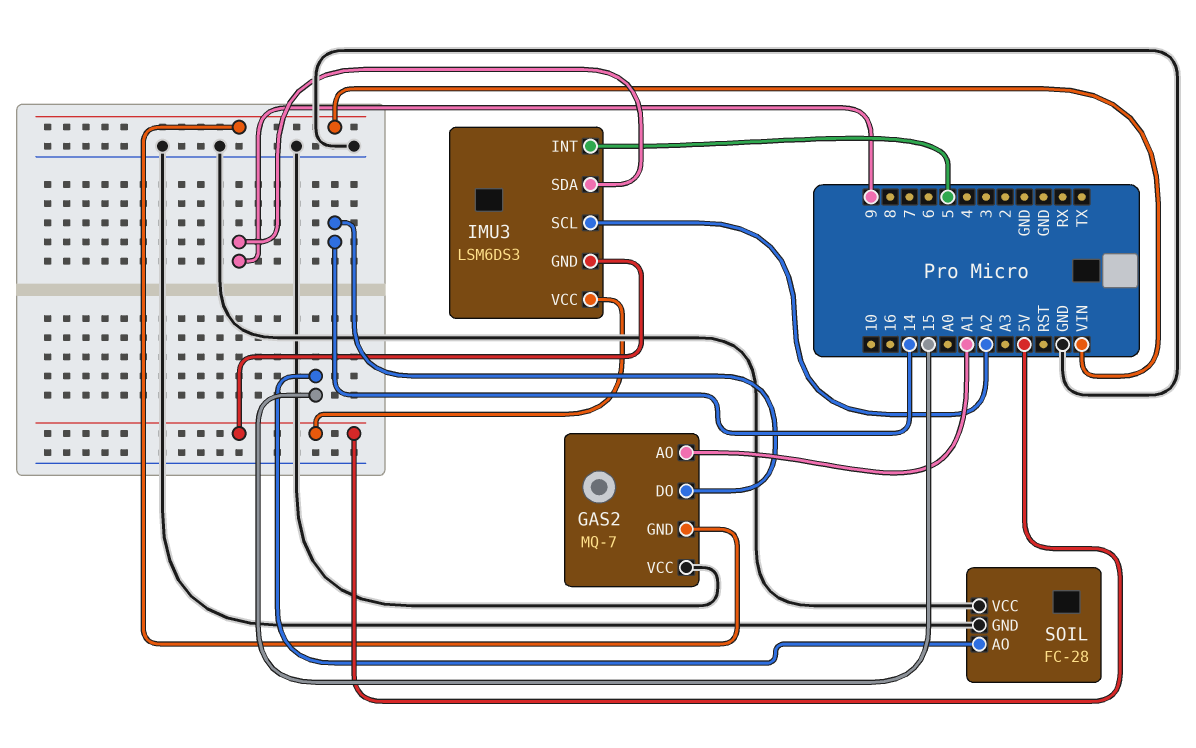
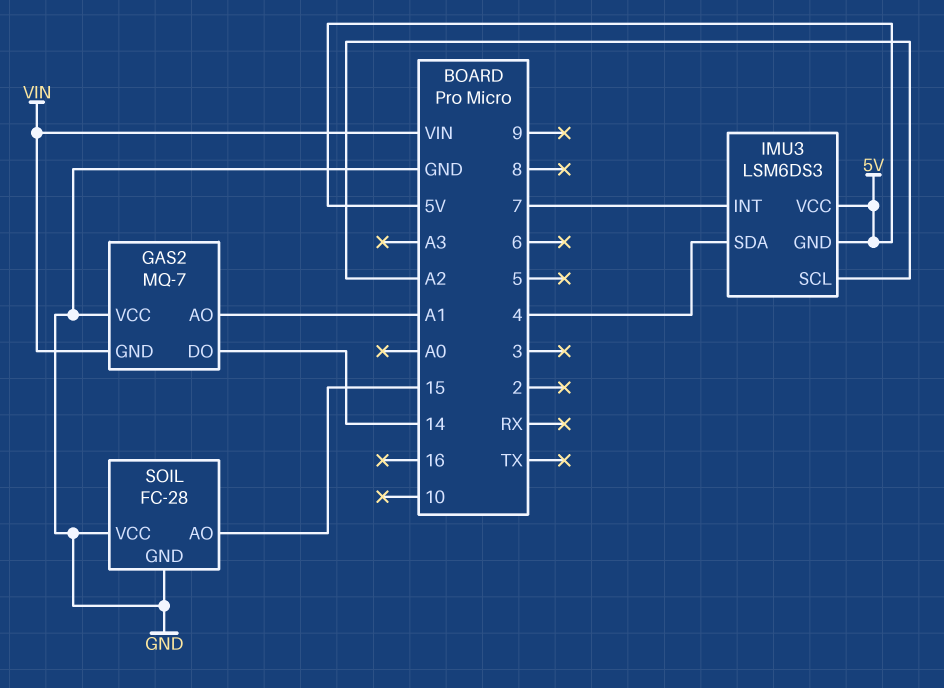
IMU3 pin INT: 5 -> 7
IMU3 pin SDA: 9 -> 4

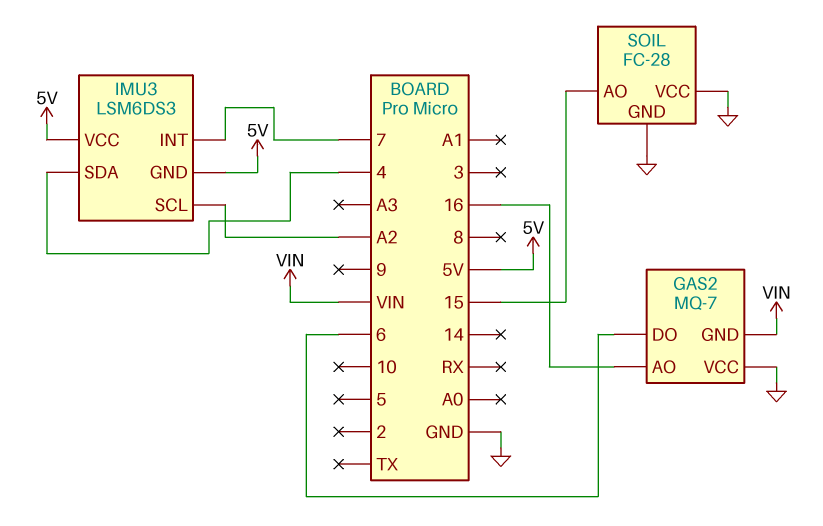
GAS2 pin AO: A1 -> 16
GAS2 pin DO: 14 -> 6

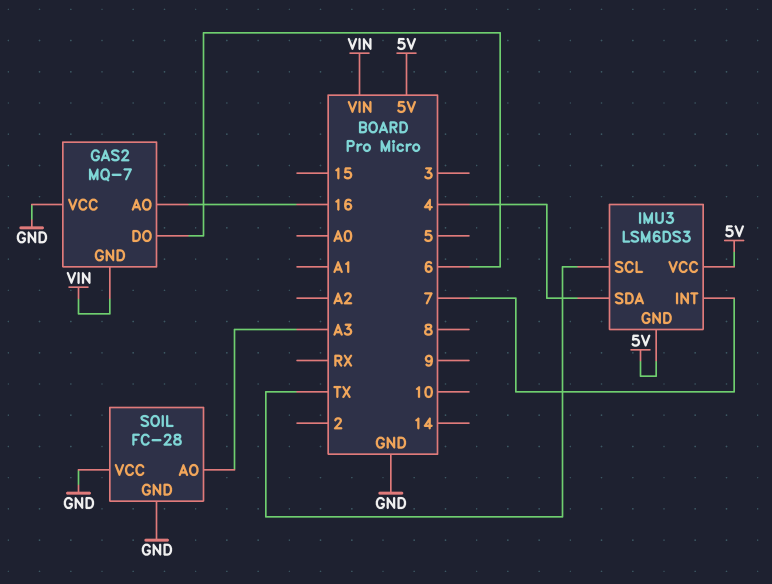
IMU3 pin SCL: A2 -> TX
SOIL pin AO: 15 -> A3

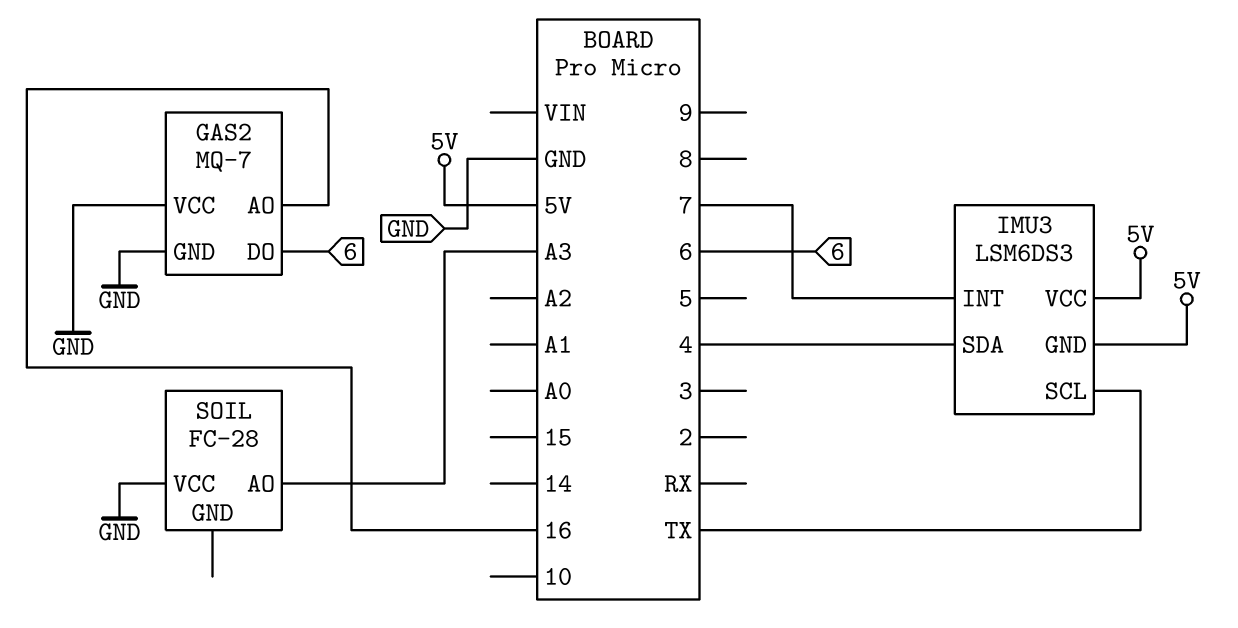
GAS2 pin GND: VIN -> GND
SOIL pin GND: GND -> none

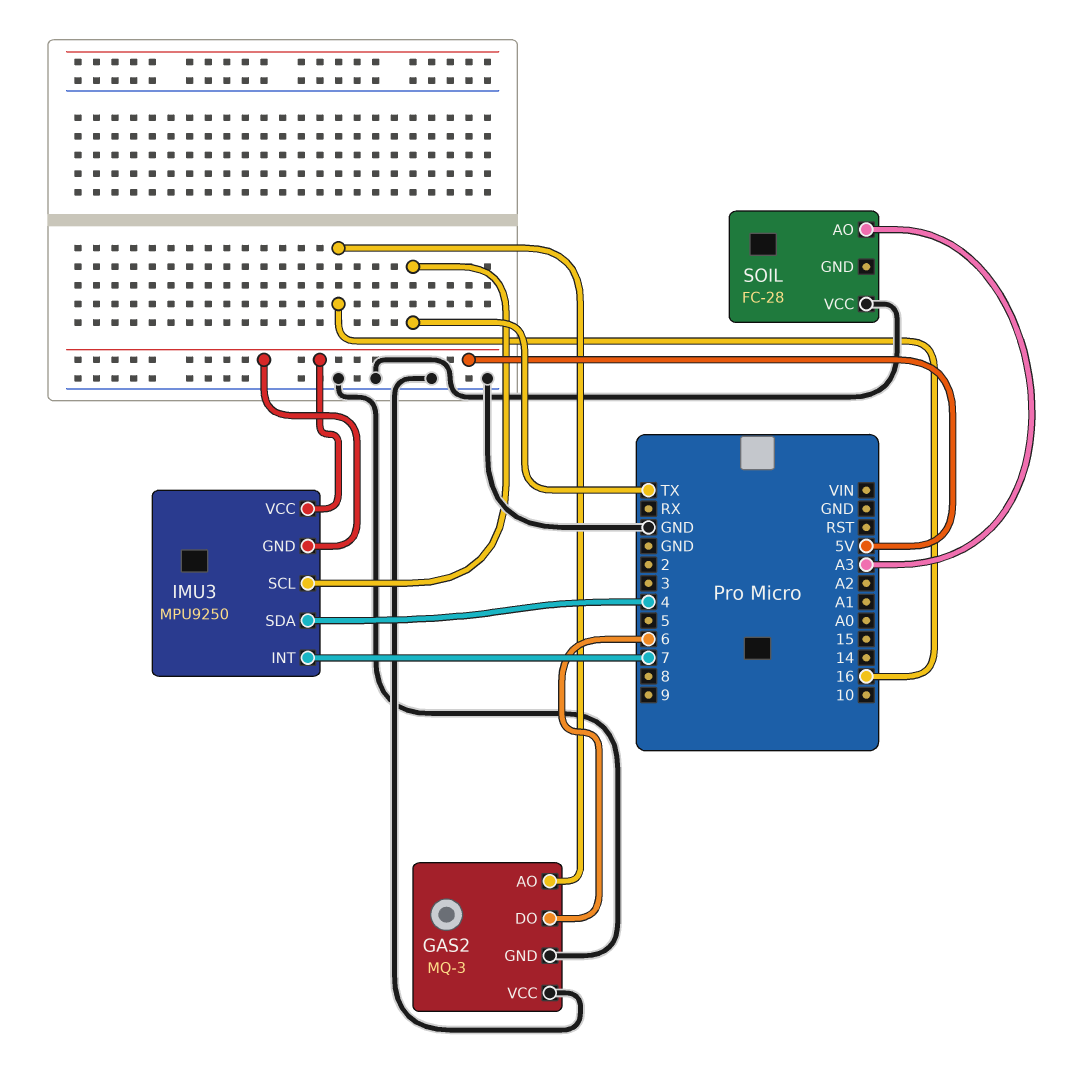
GAS2: MQ-7 -> MQ-3
IMU3: LSM6DS3 -> MPU9250

